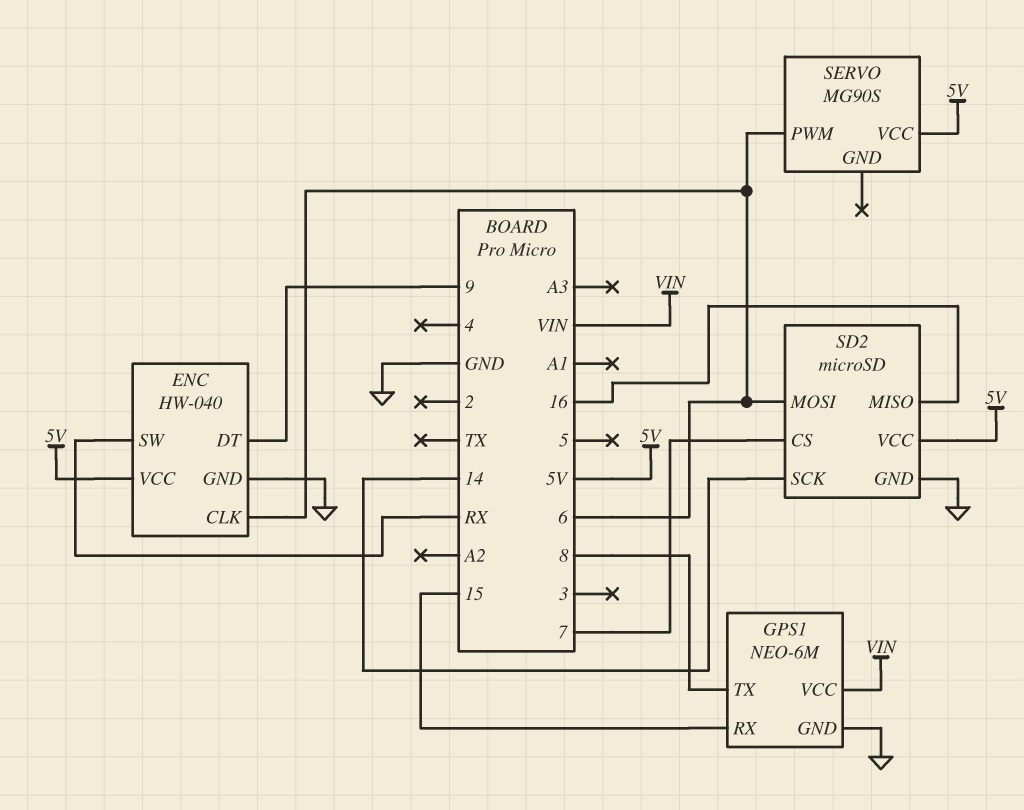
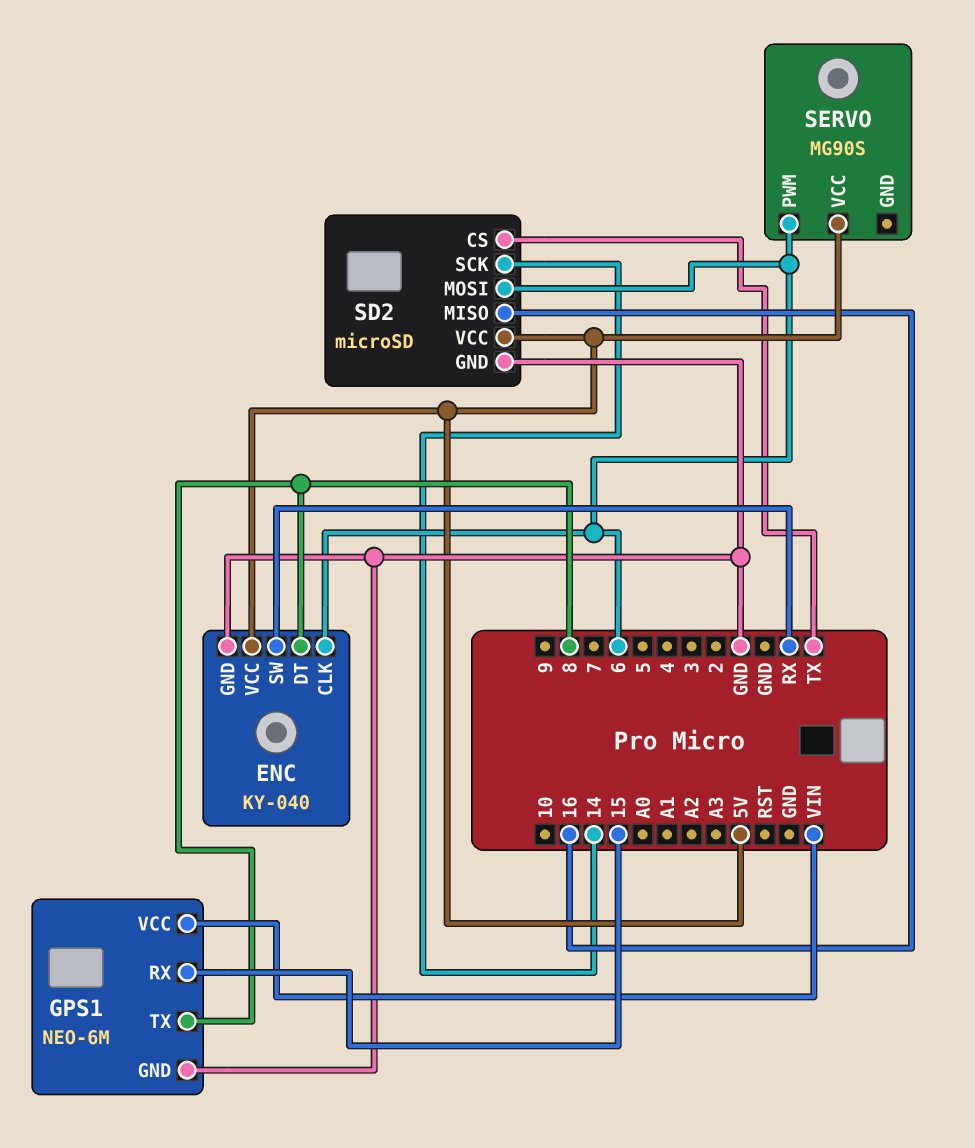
ENC: HW-040 -> KY-040
ENC pin DT: 9 -> 8
SD2 pin CS: 7 -> TX

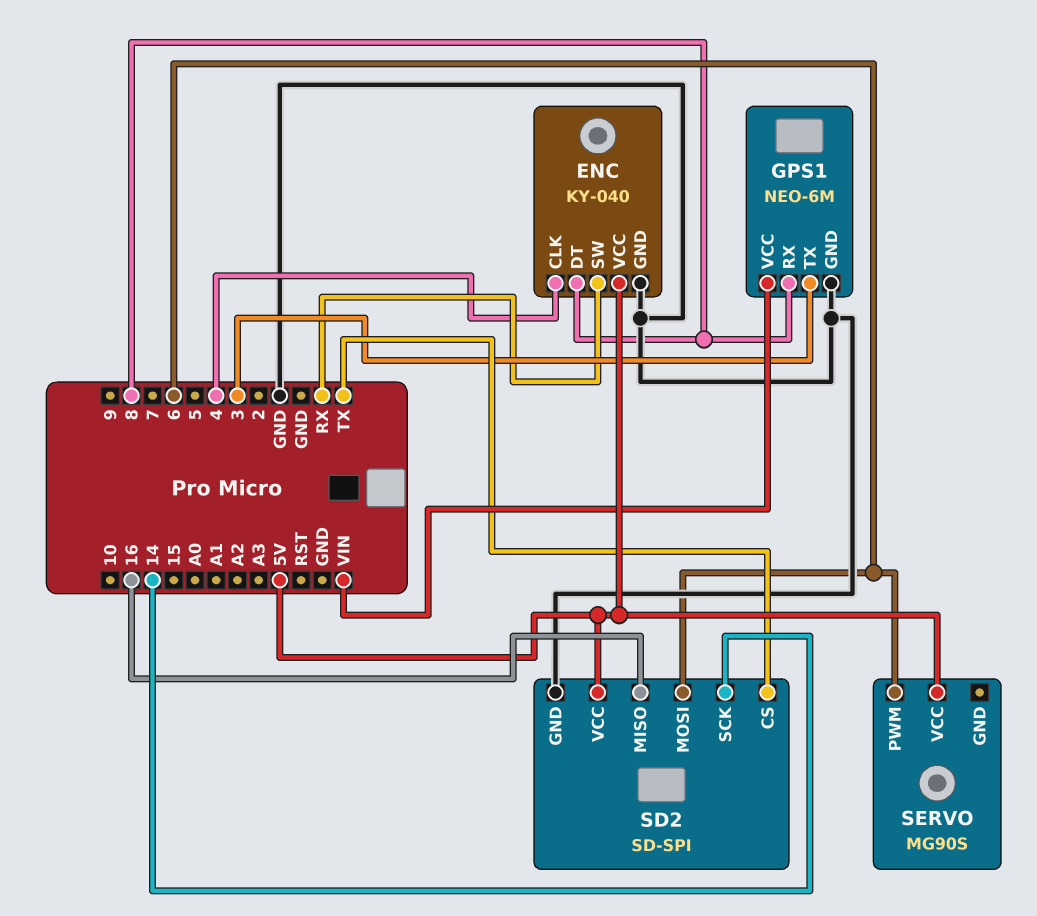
ENC pin CLK: 6 -> 4
GPS1 pin RX: 15 -> 8
GPS1 pin TX: 8 -> 3
SD2: microSD -> SD-SPI

